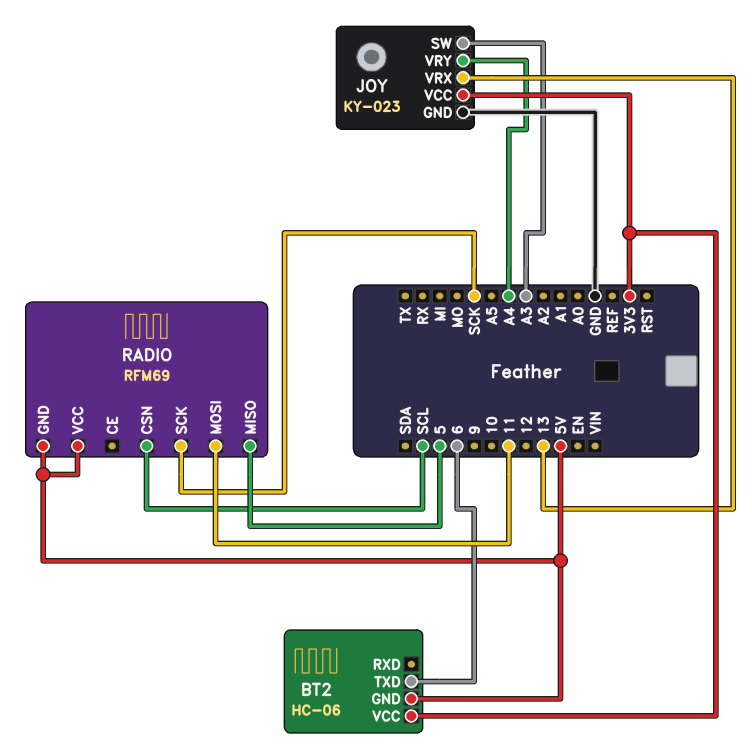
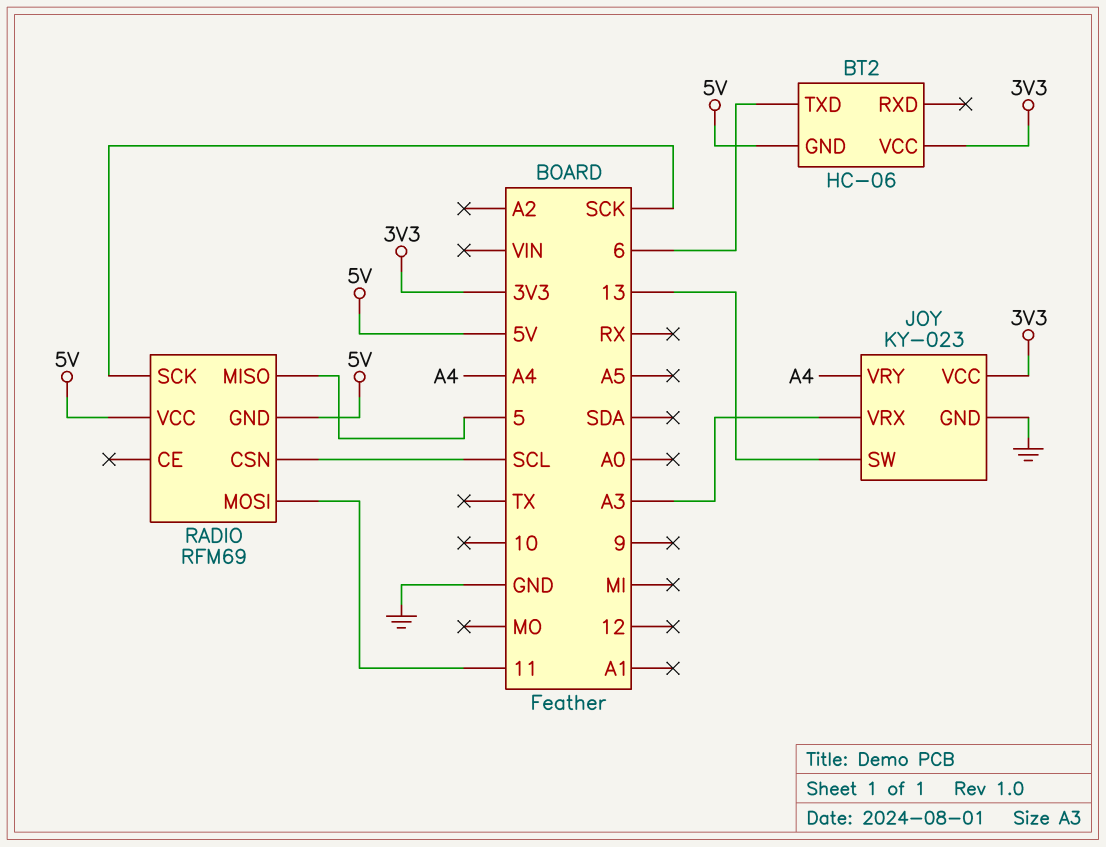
JOY pin SW: A3 -> 13
JOY pin VRX: 13 -> A3

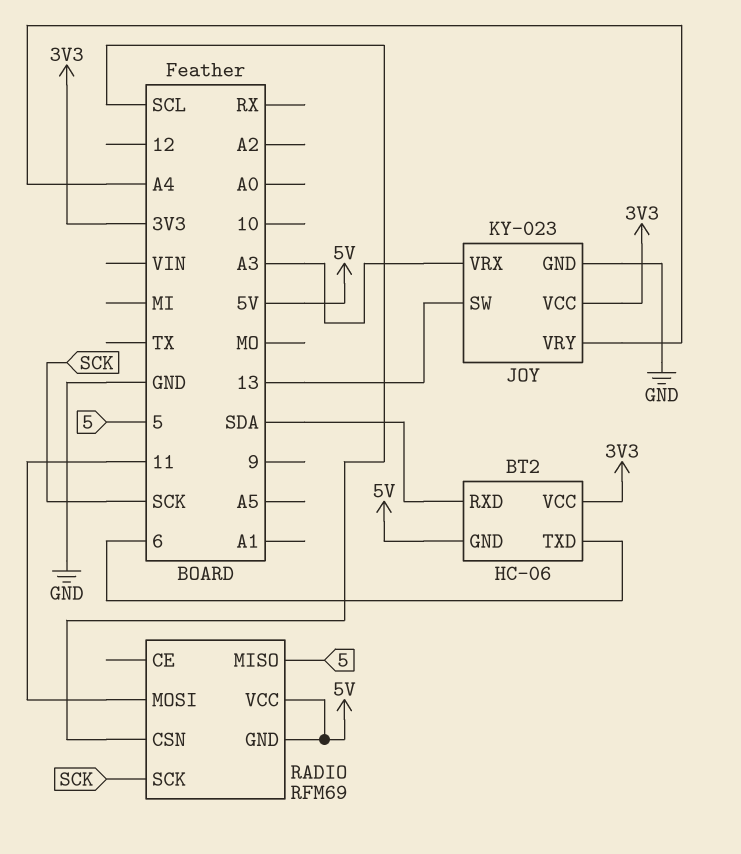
BT2 pin RXD: none -> SDA

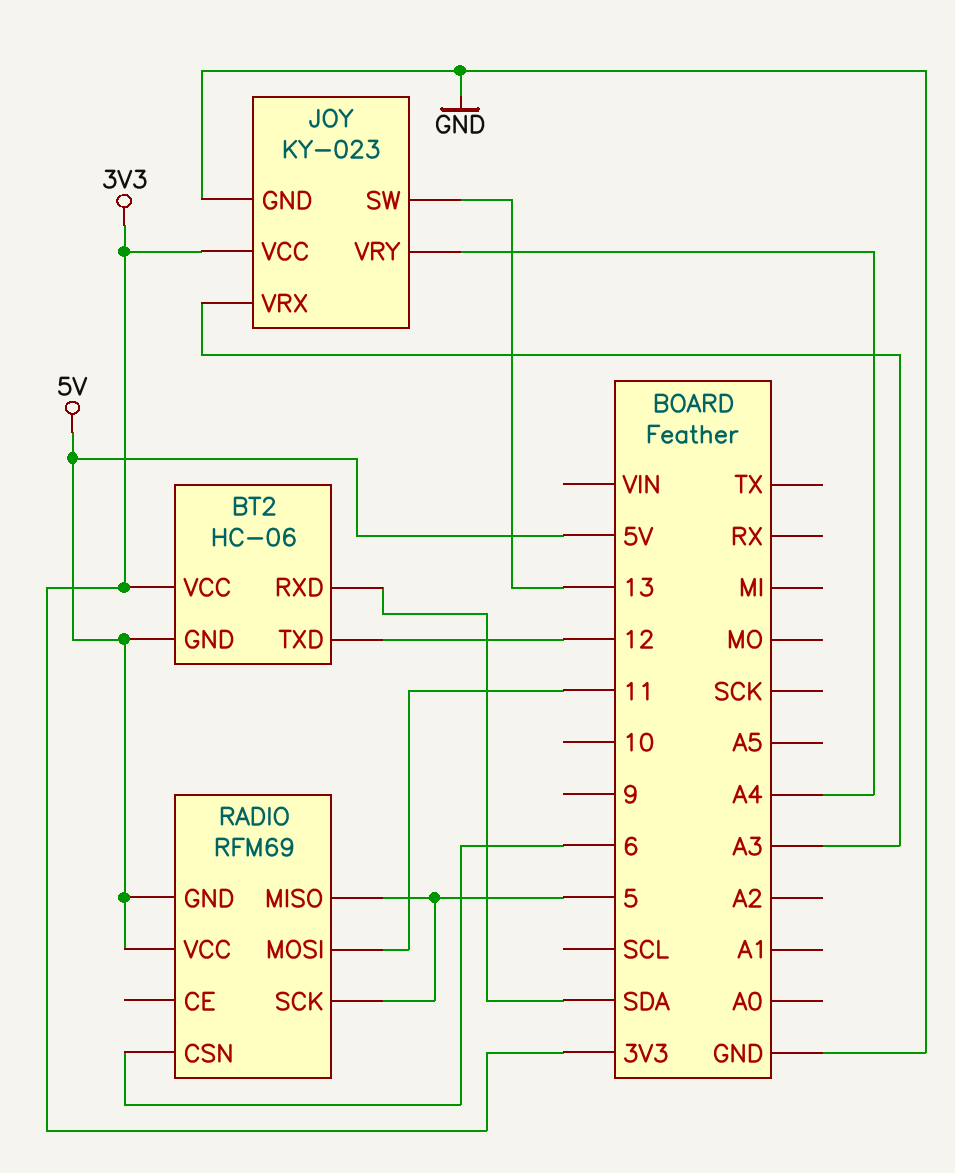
BT2 pin TXD: 6 -> 12
RADIO pin CSN: SCL -> 6
RADIO pin SCK: SCK -> 5

